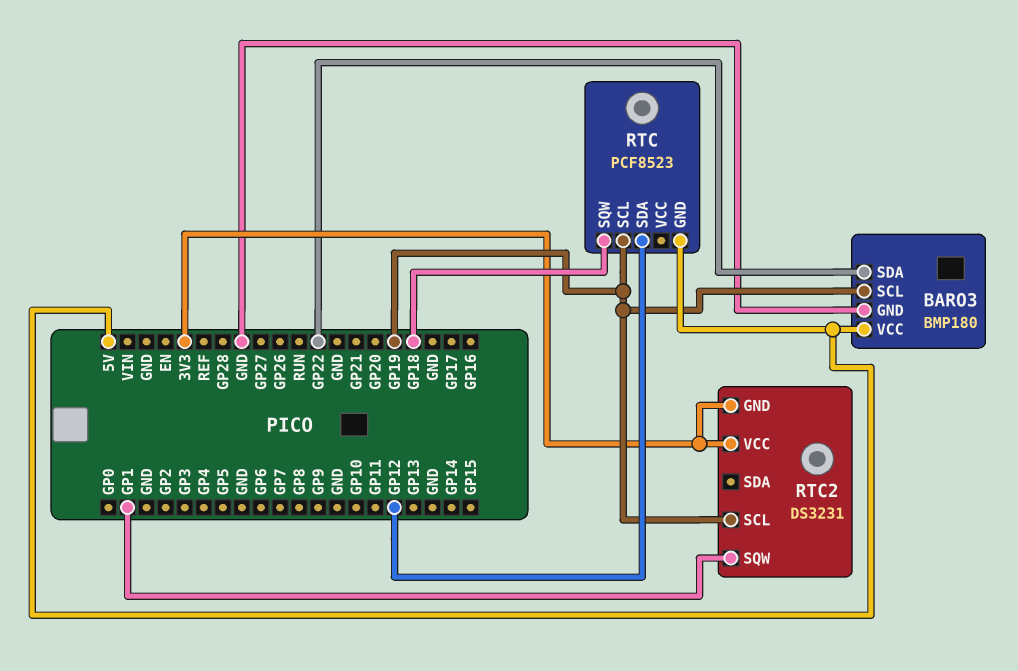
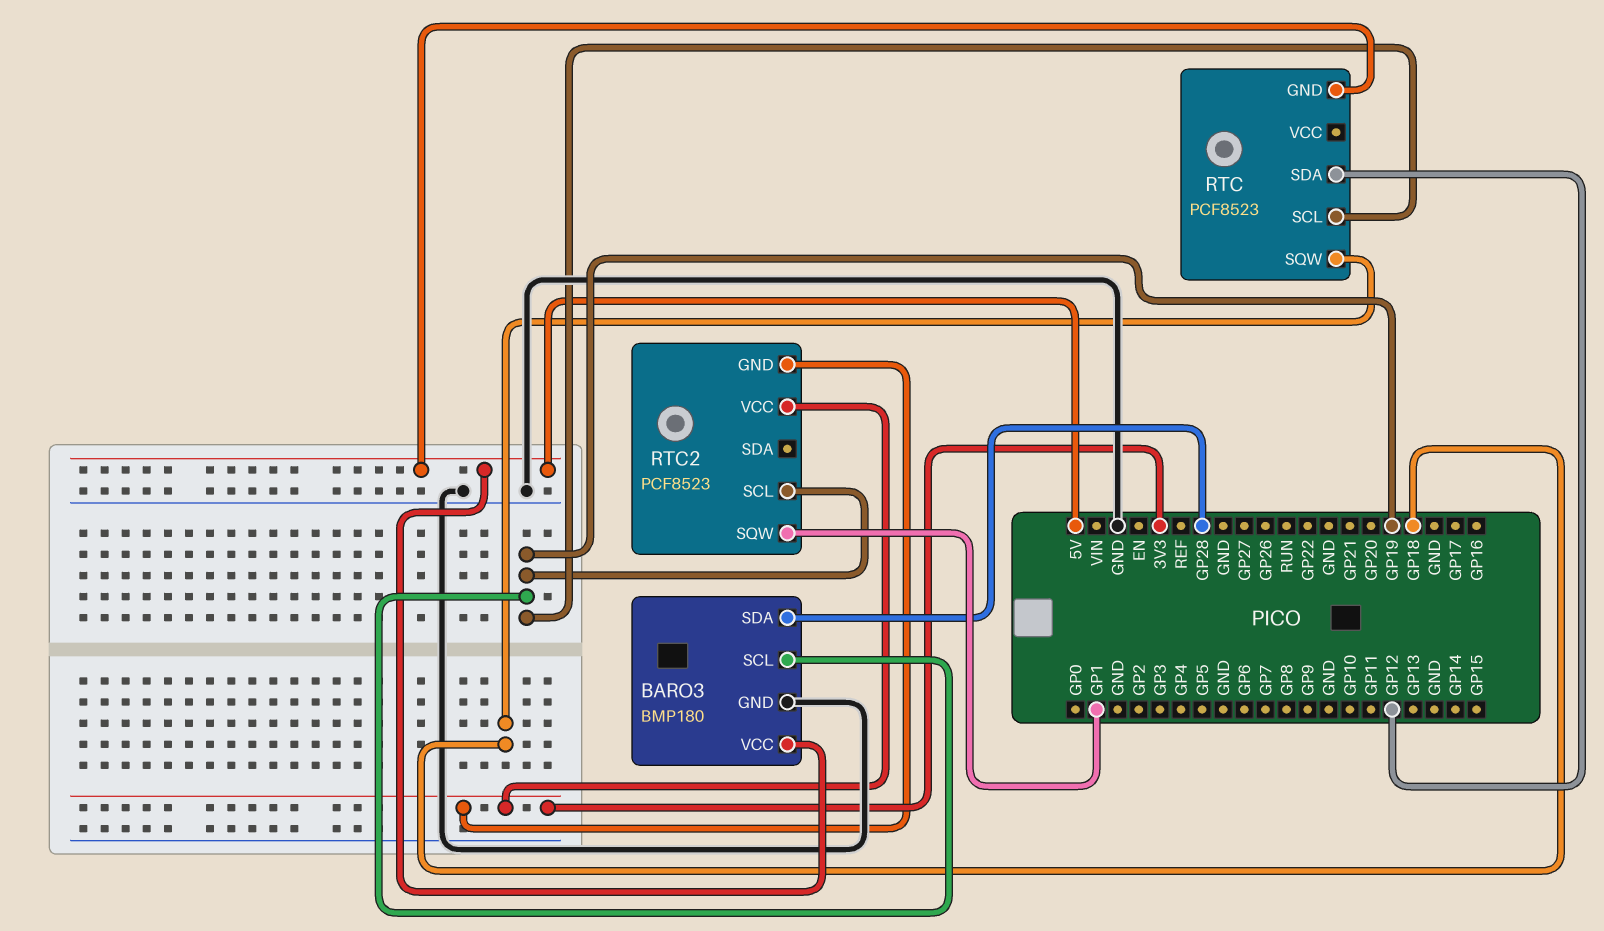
BARO3 pin SDA: GP22 -> GP28
RTC2: DS3231 -> PCF8523

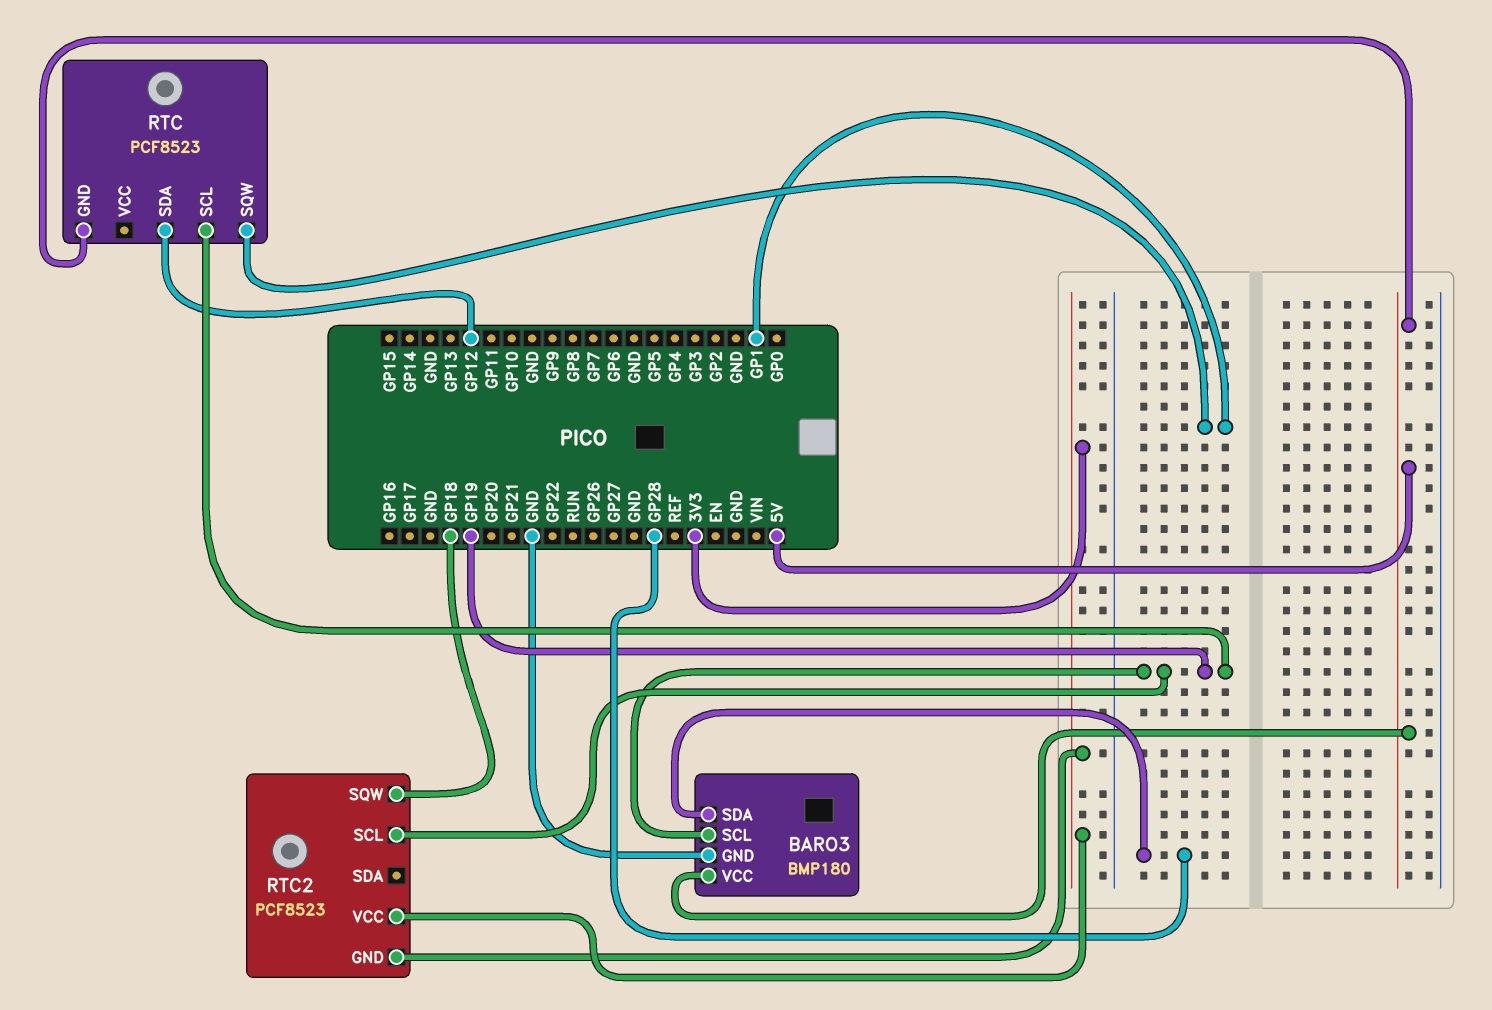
RTC pin SQW: GP18 -> GP1
RTC2 pin SQW: GP1 -> GP18

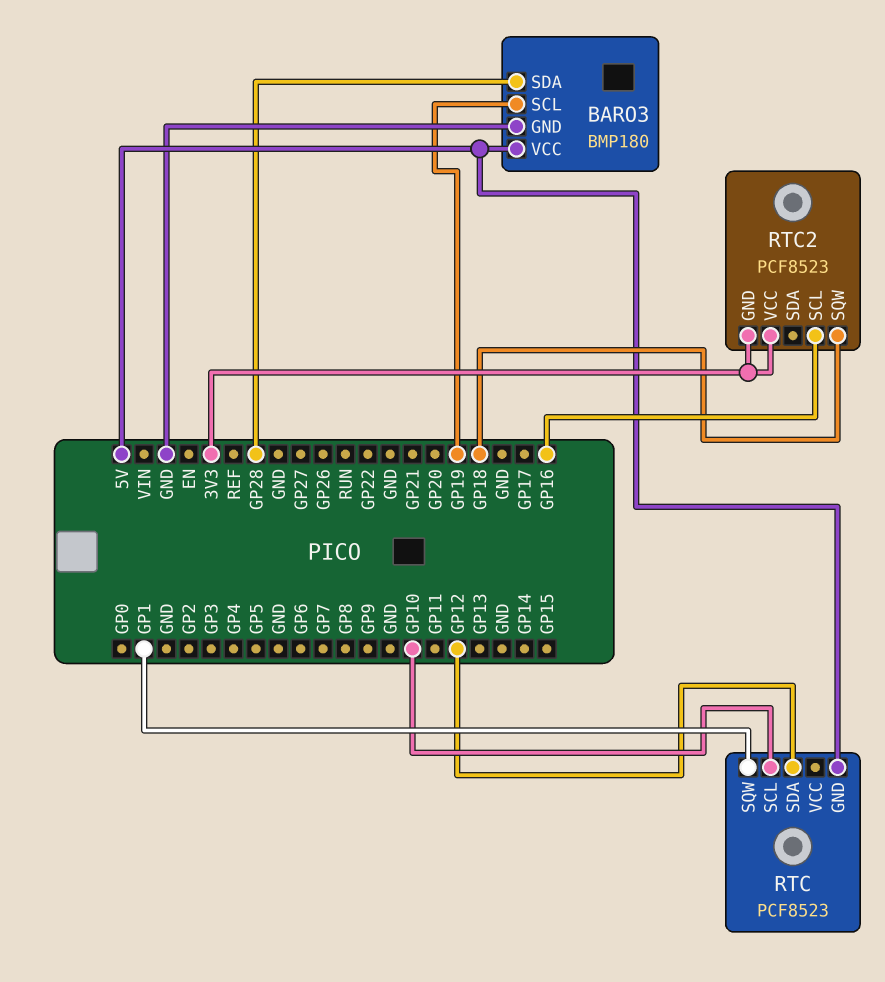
RTC pin SCL: GP19 -> GP10
RTC2 pin SCL: GP19 -> GP16

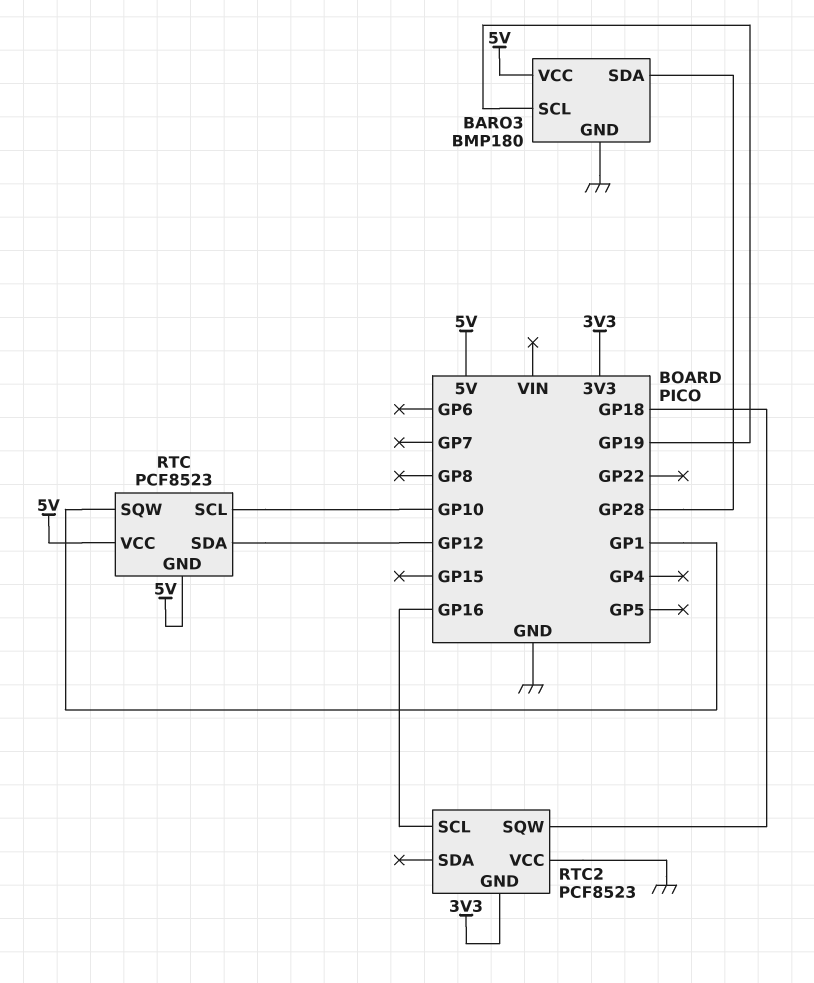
RTC pin VCC: none -> 5V
RTC2 pin VCC: 3V3 -> GND

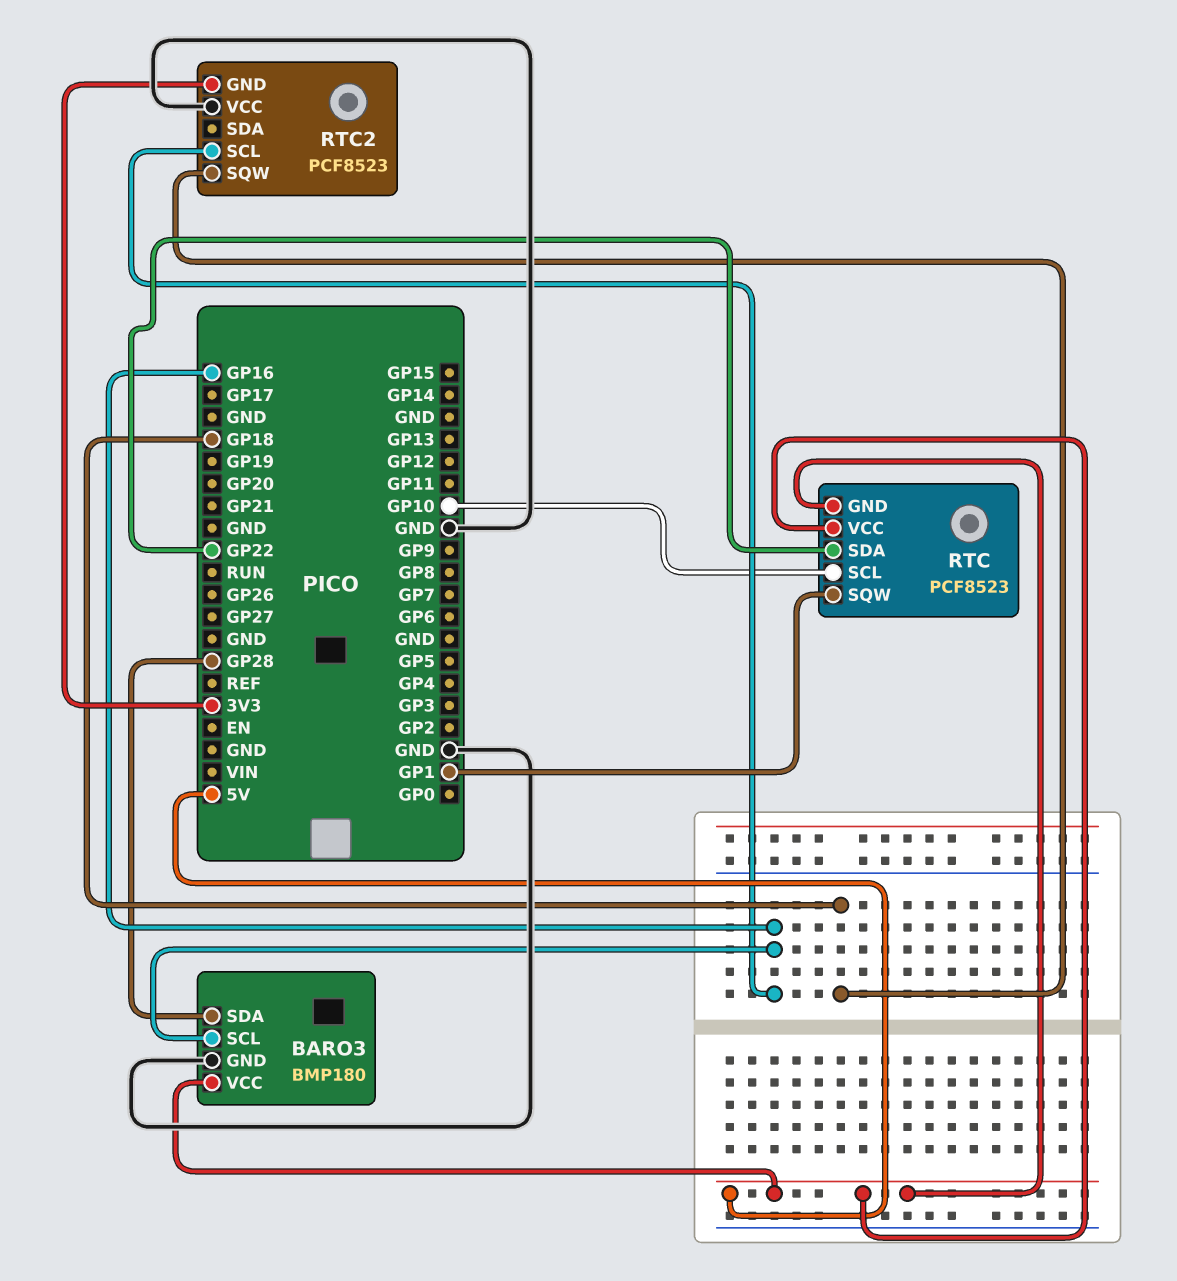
BARO3 pin SCL: GP19 -> GP16
RTC pin SDA: GP12 -> GP22

